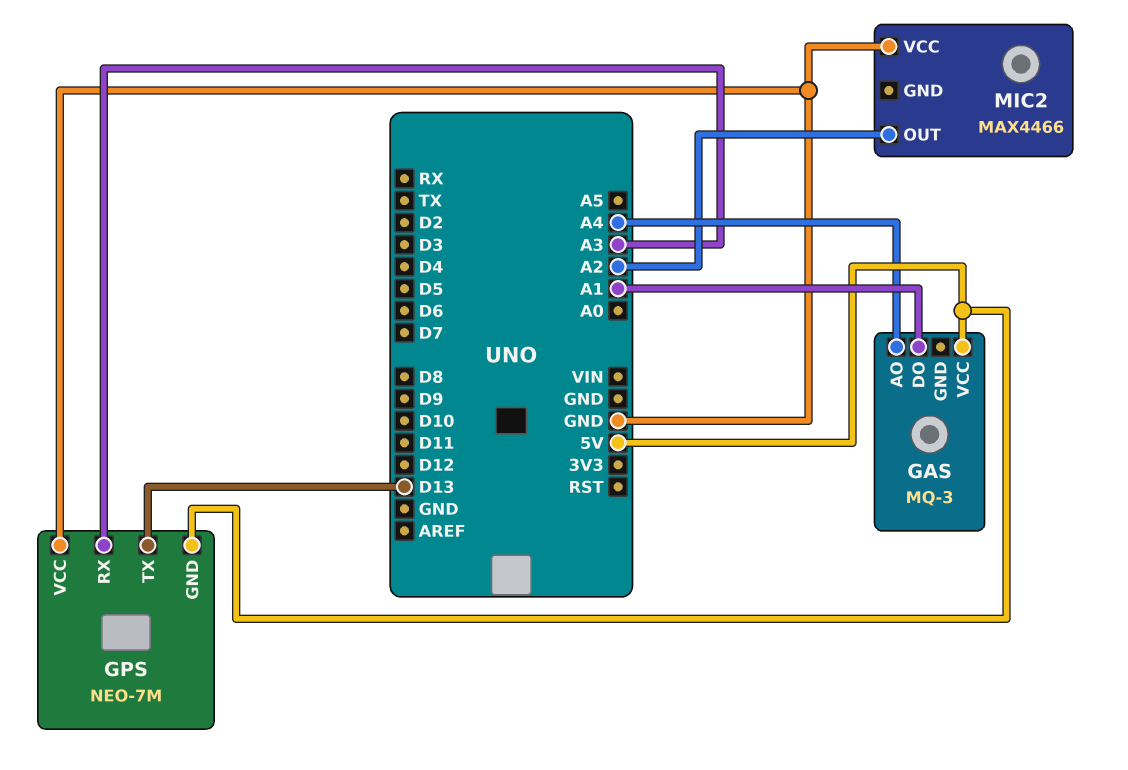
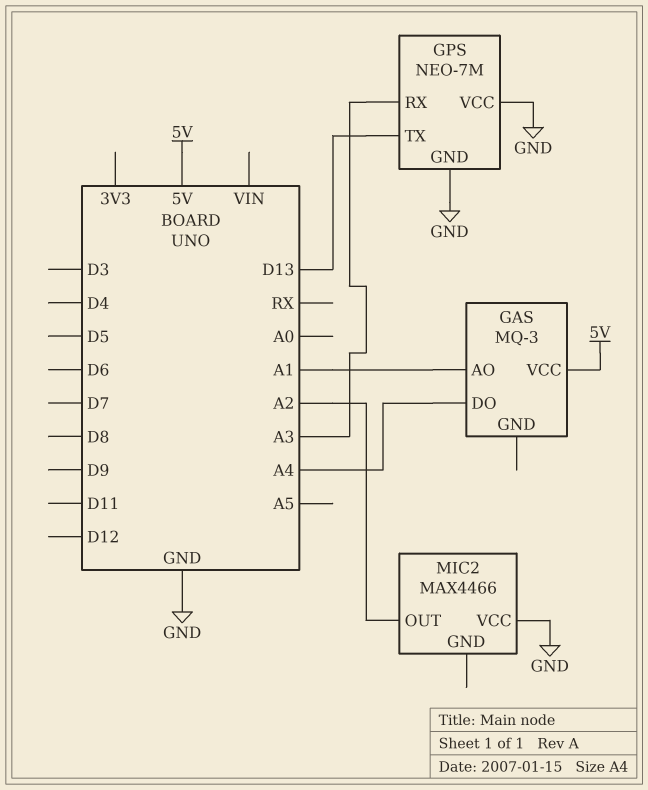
GAS pin AO: A4 -> A1
GAS pin DO: A1 -> A4
GPS pin GND: 5V -> GND

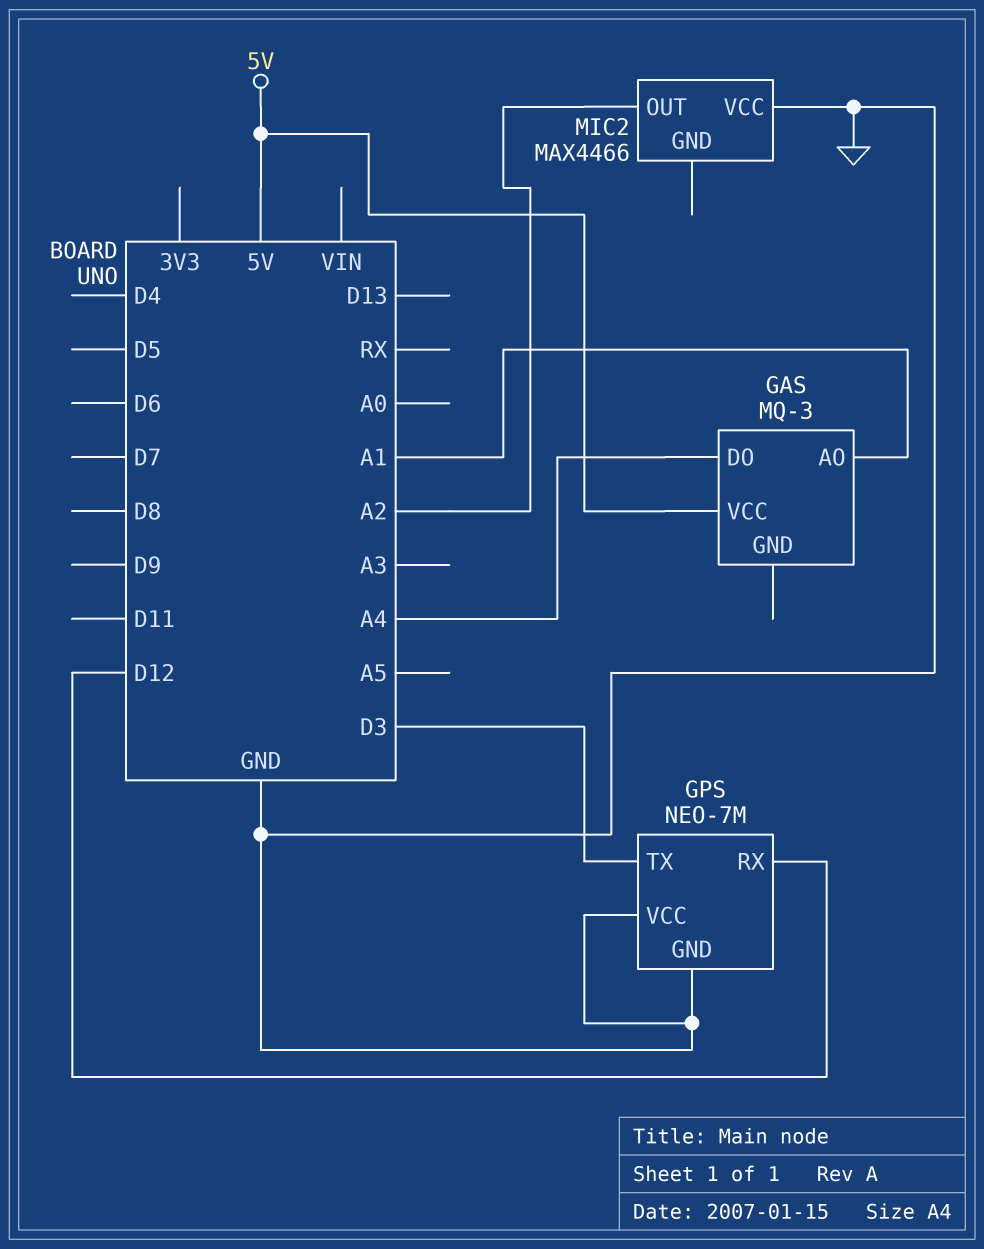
GPS pin RX: A3 -> D12
GPS pin TX: D13 -> D3

